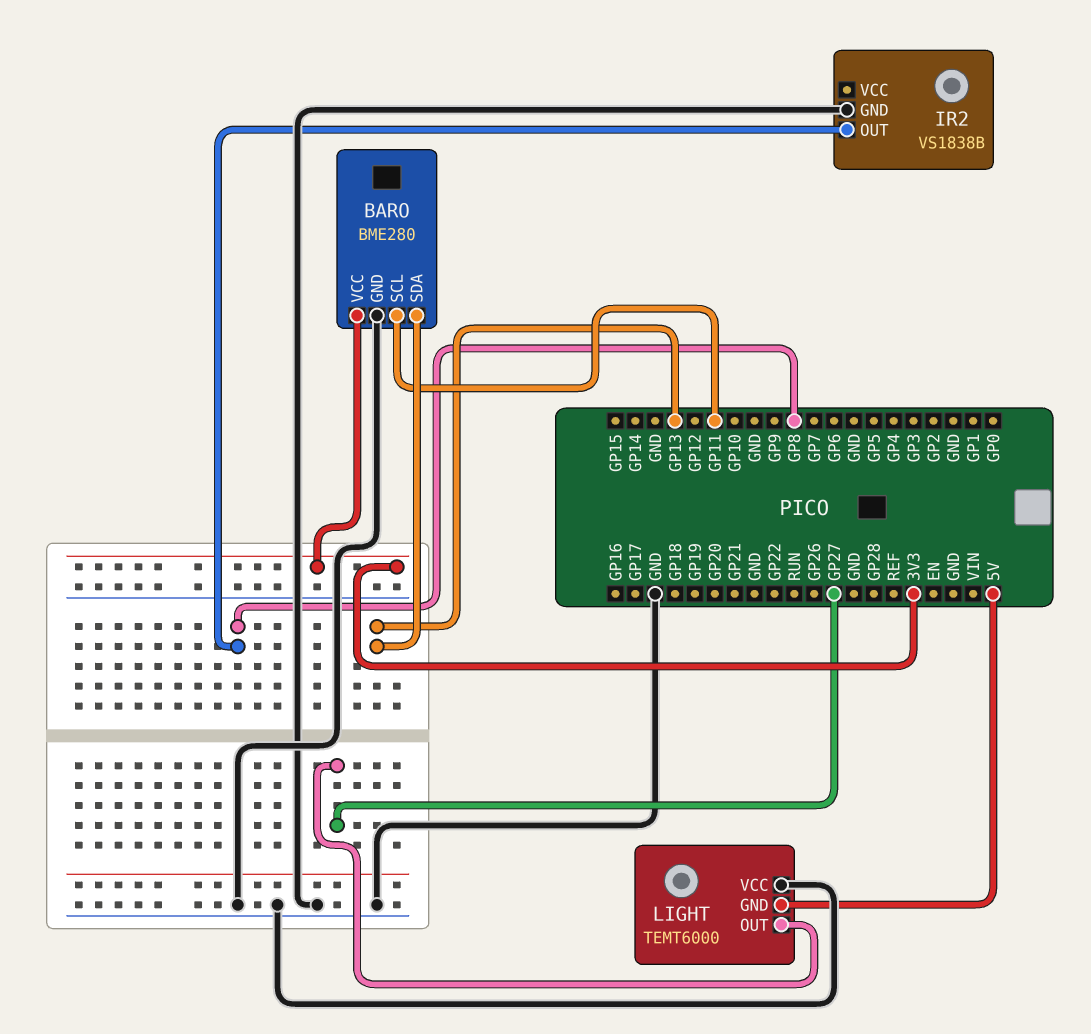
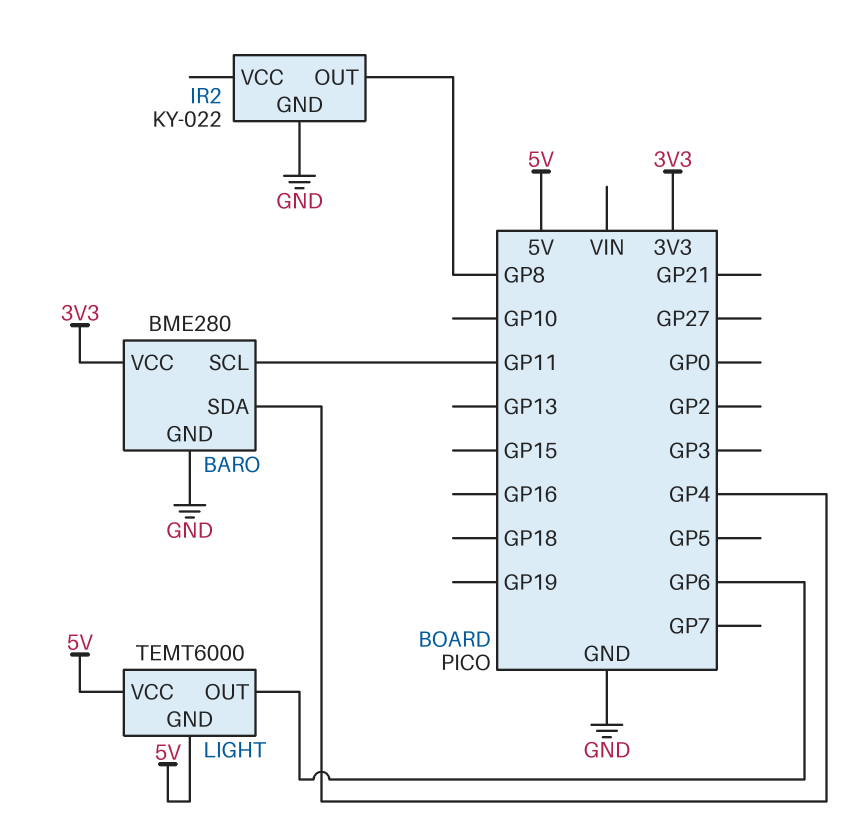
BARO pin SDA: GP13 -> GP4
IR2: VS1838B -> KY-022
LIGHT pin OUT: GP27 -> GP6
LIGHT pin VCC: GND -> 5V

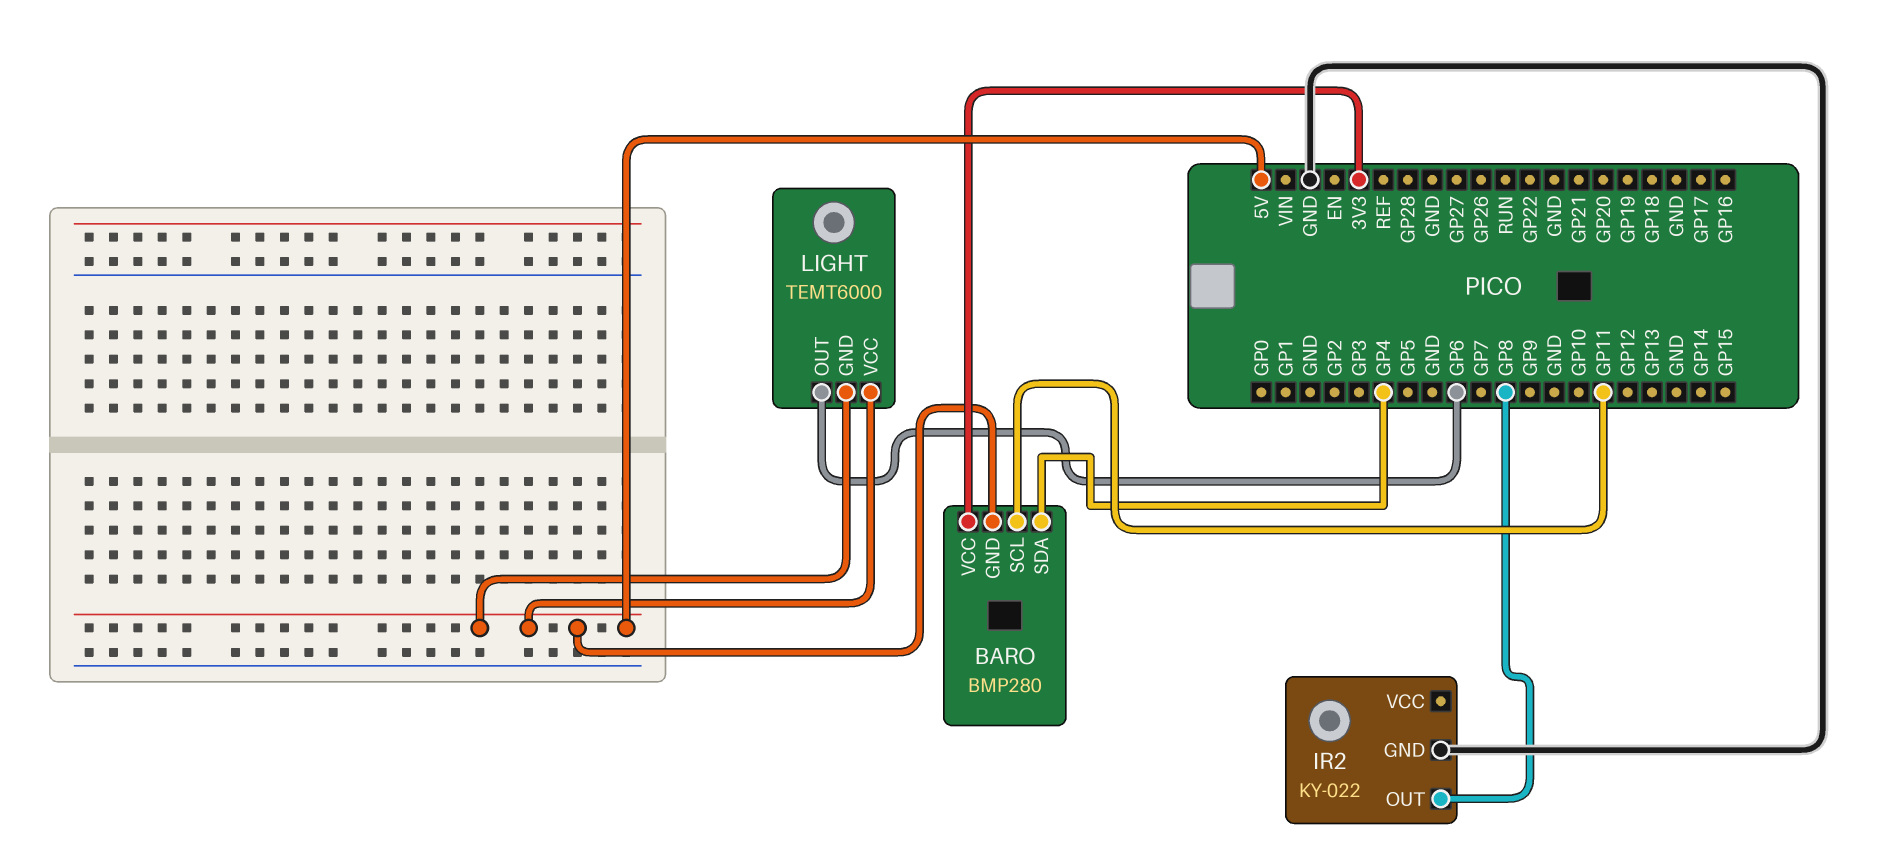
BARO: BME280 -> BMP280
BARO pin GND: GND -> 5V

